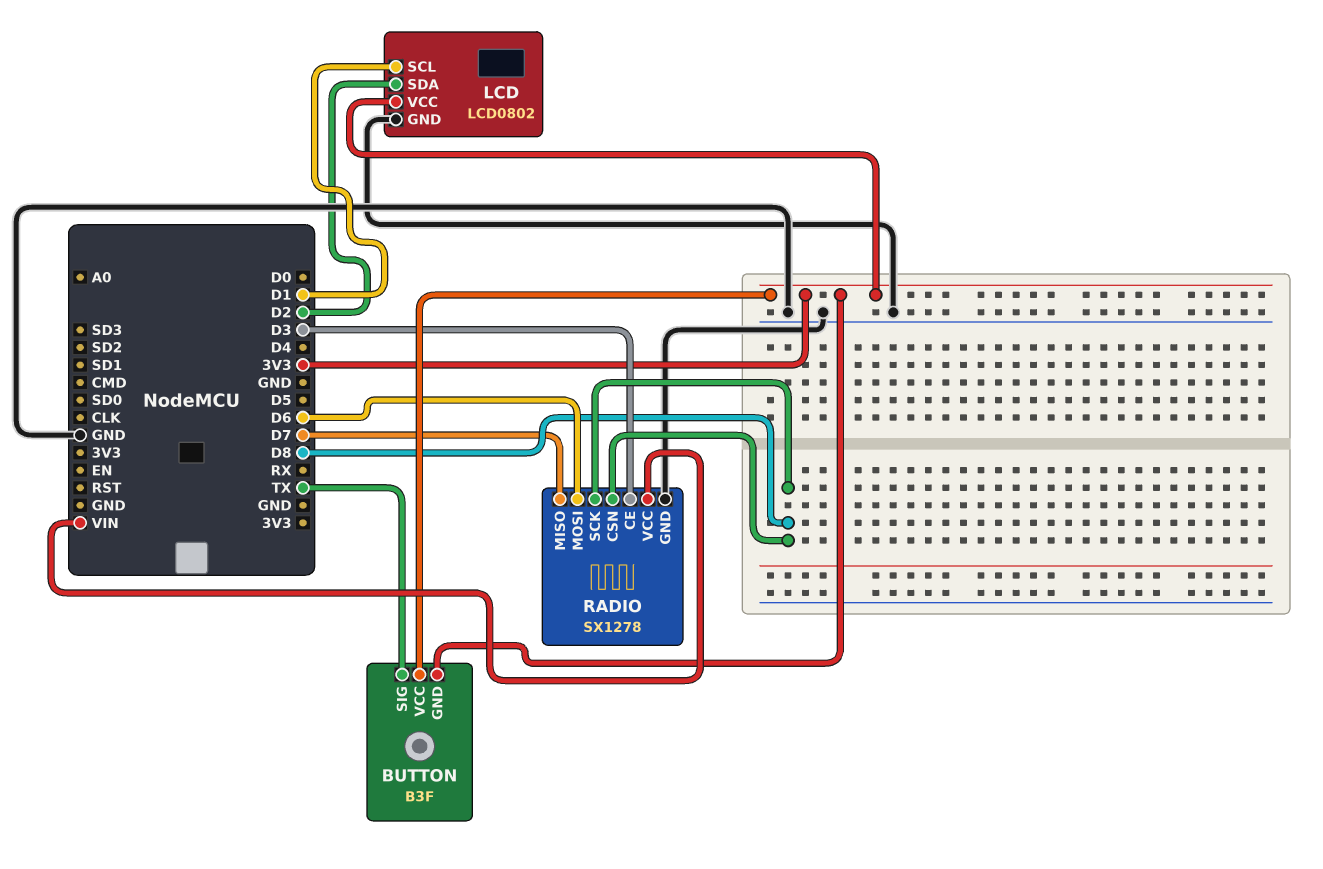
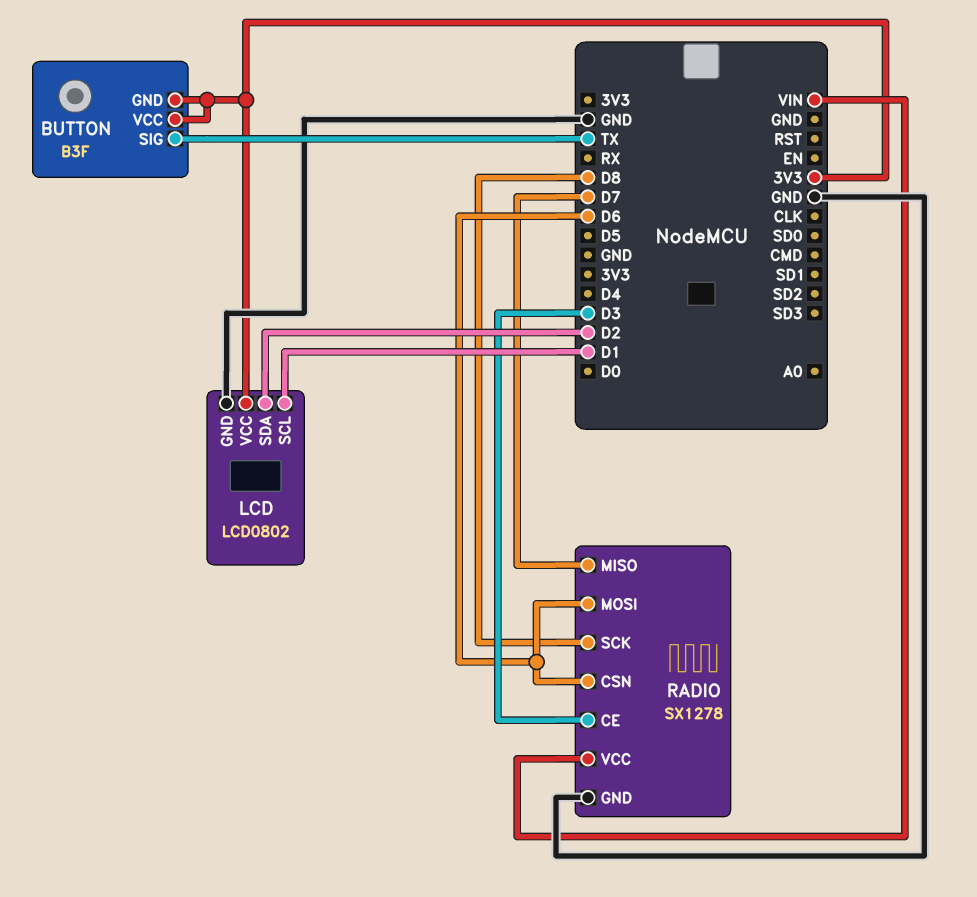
RADIO pin CSN: D8 -> D6

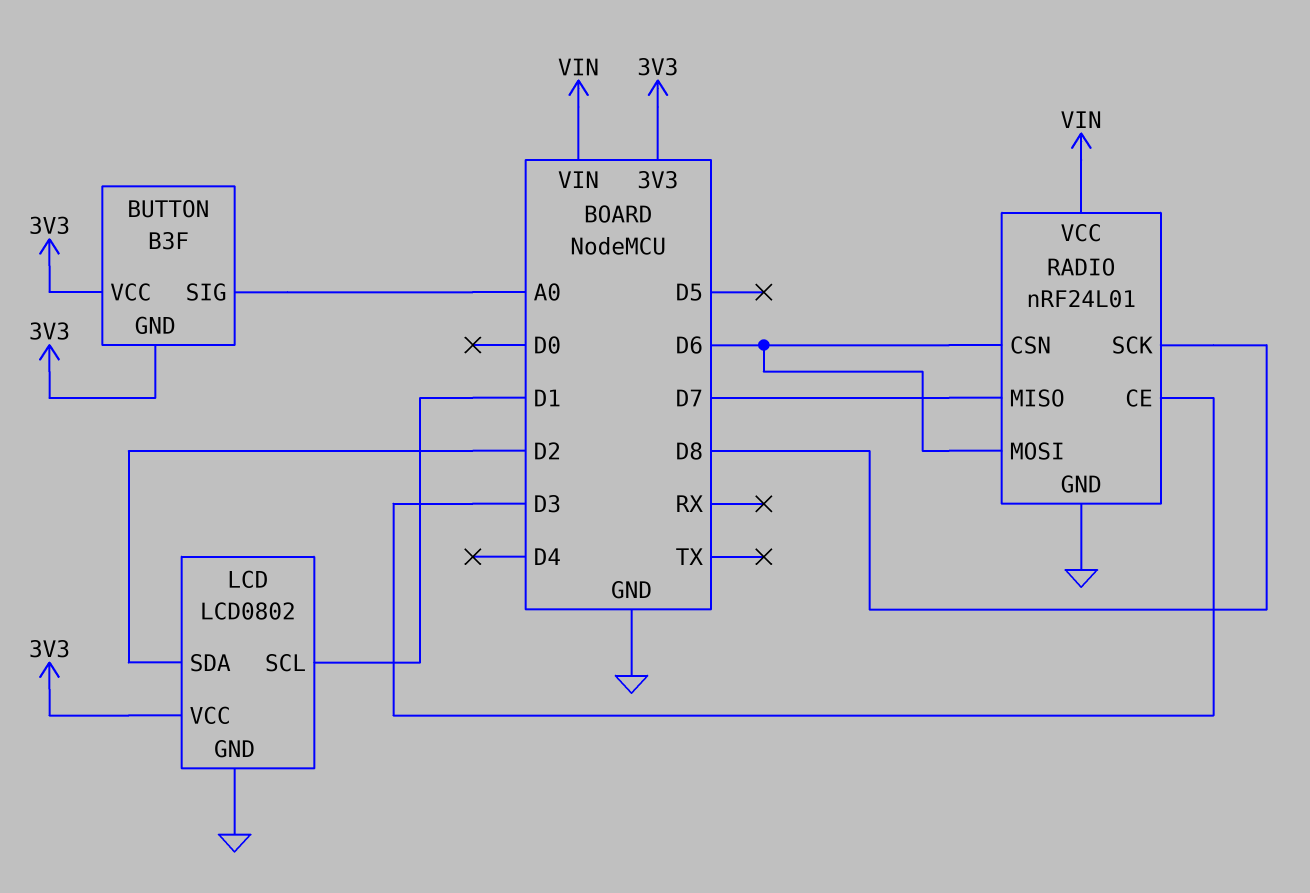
BUTTON pin SIG: TX -> A0
RADIO: SX1278 -> nRF24L01

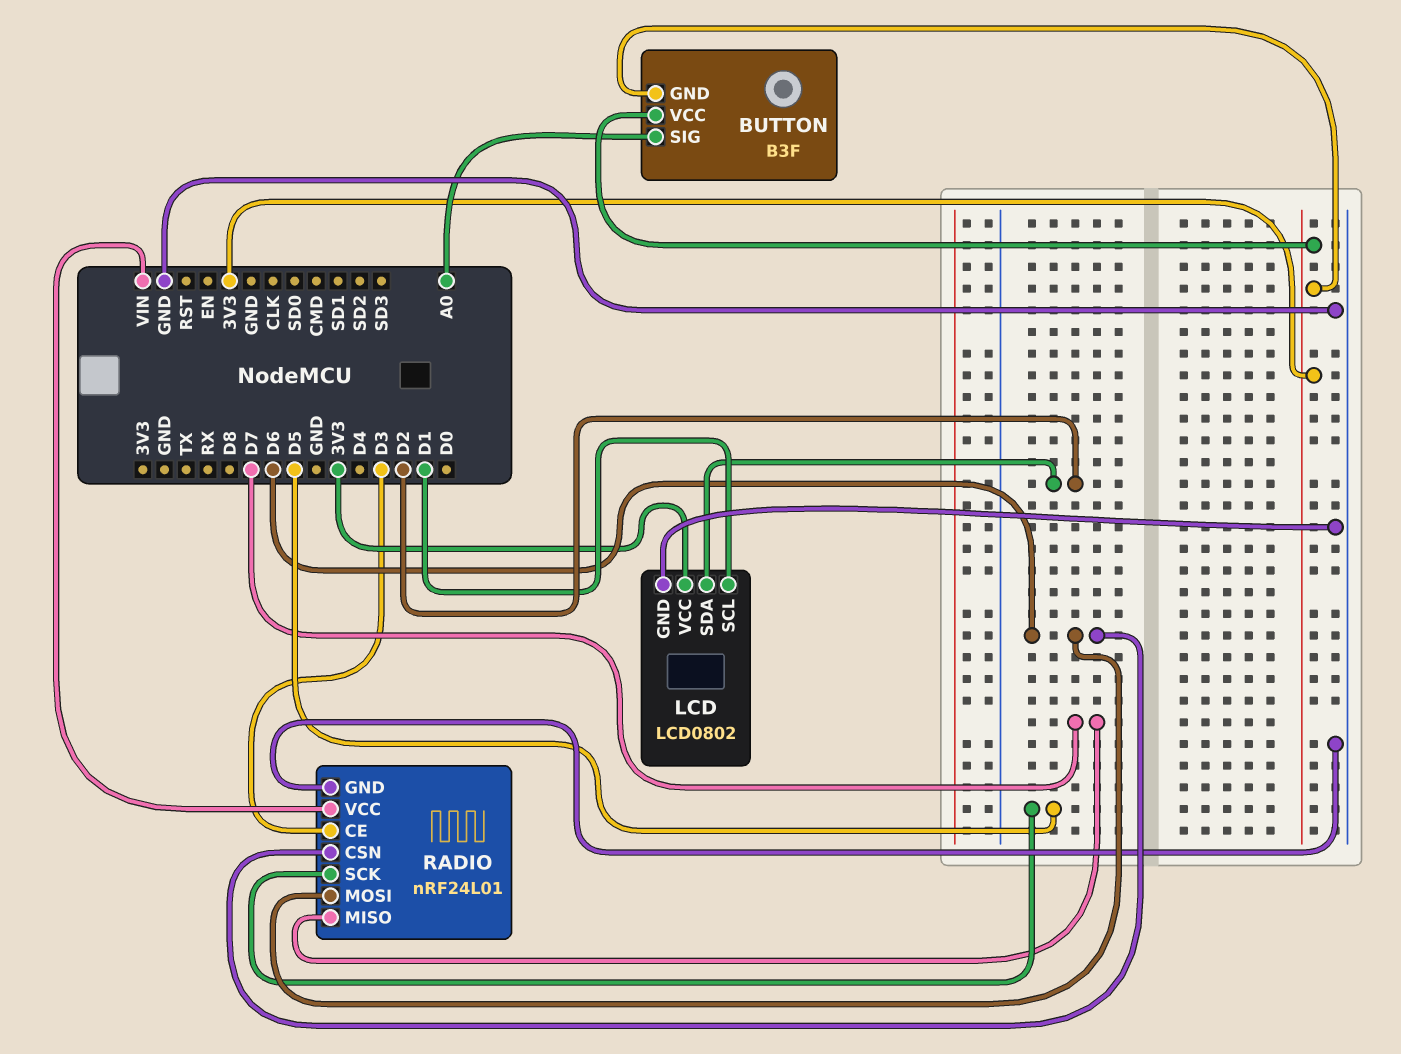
RADIO pin SCK: D8 -> D5

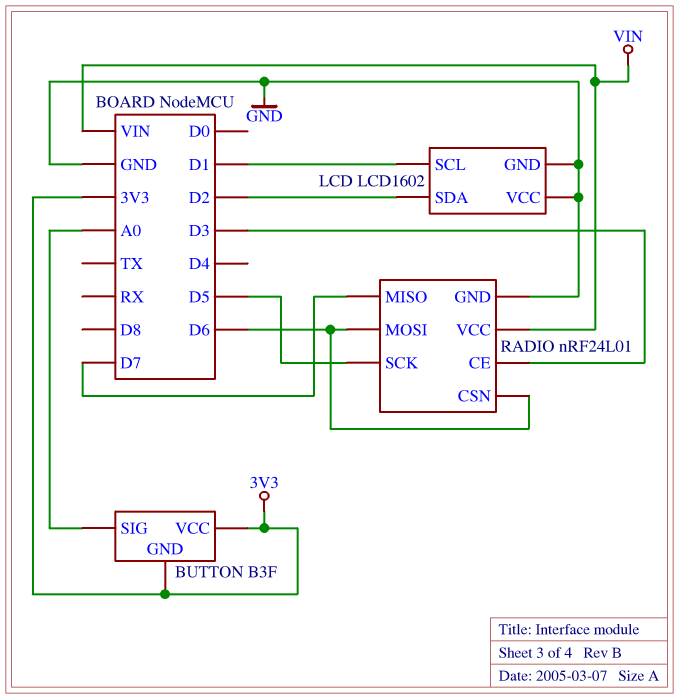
LCD: LCD0802 -> LCD1602
LCD pin VCC: 3V3 -> GND

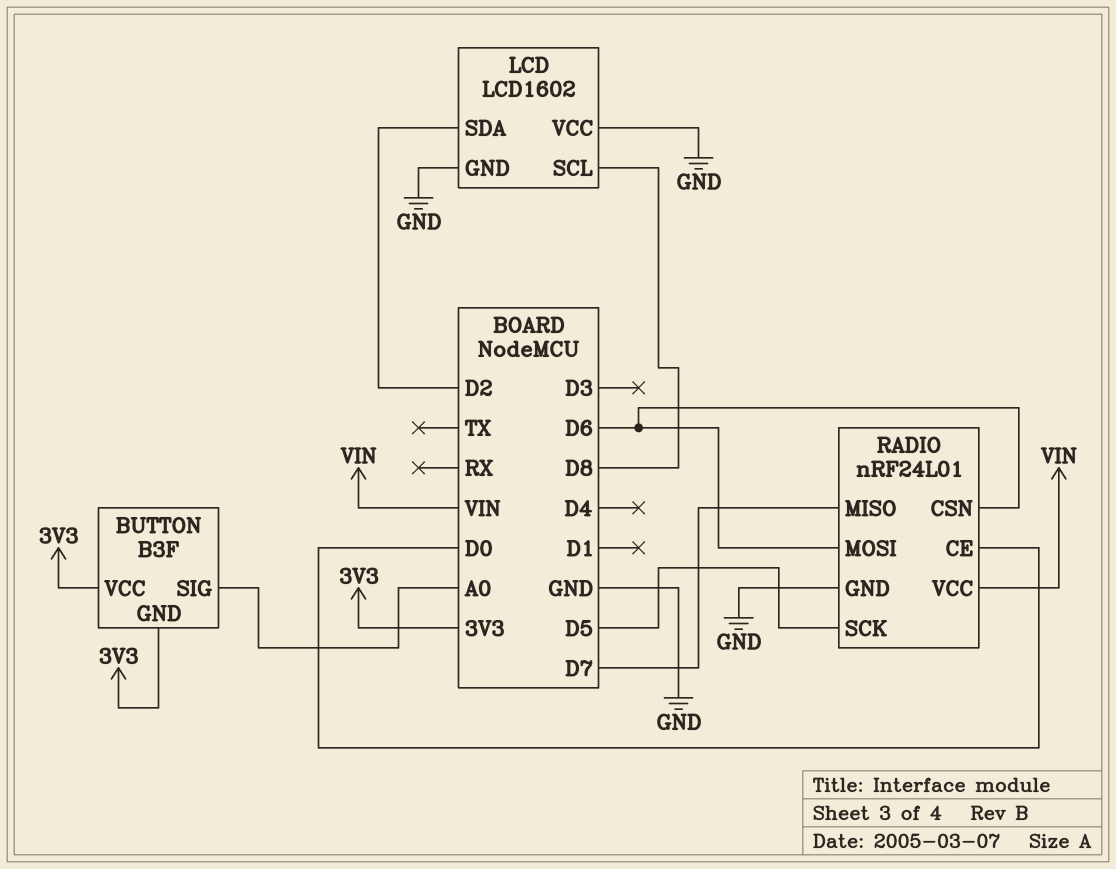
LCD pin SCL: D1 -> D8
RADIO pin CE: D3 -> D0

